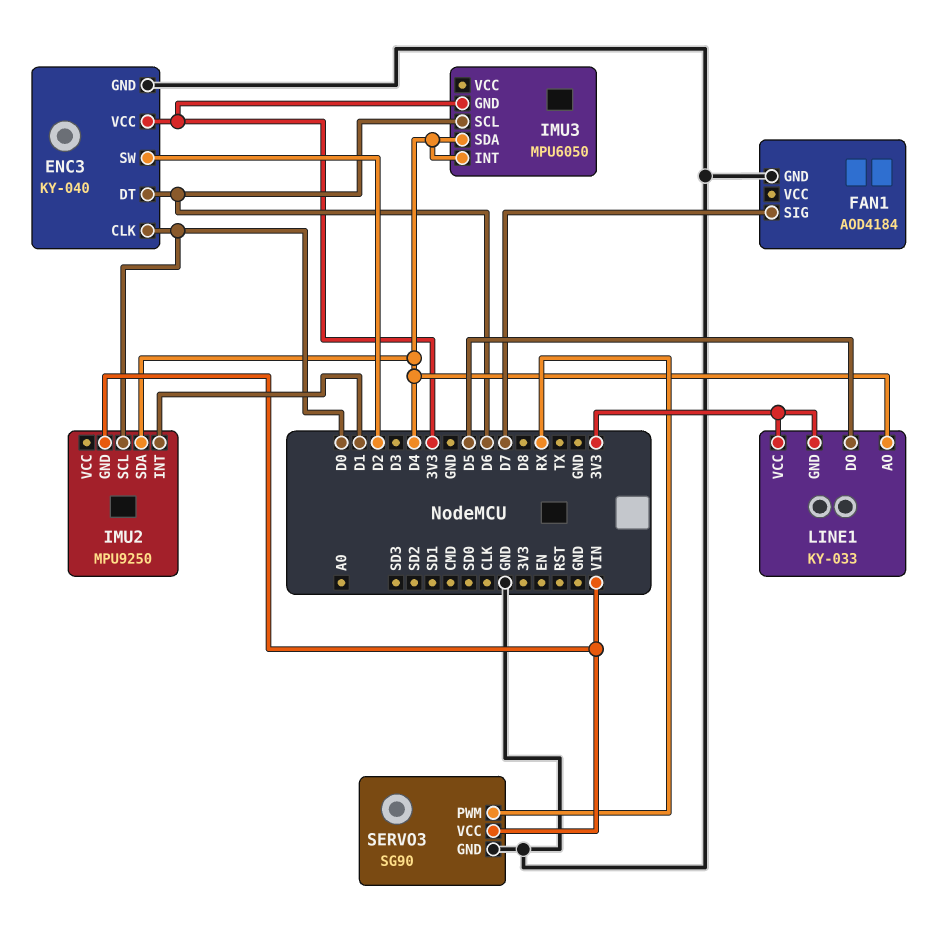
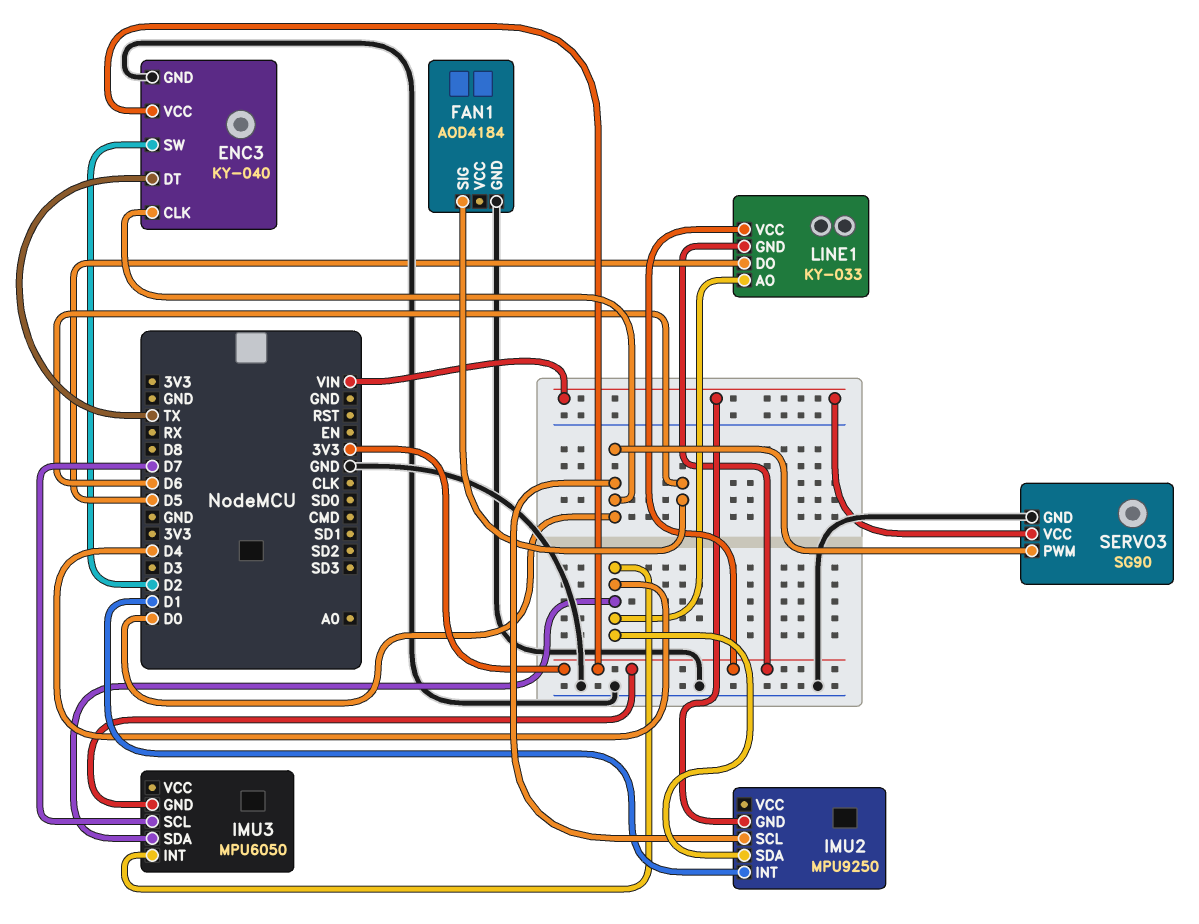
ENC3 pin DT: D6 -> TX
FAN1 pin SIG: D7 -> D6
IMU3 pin SCL: D6 -> D7
SERVO3 pin PWM: RX -> D0

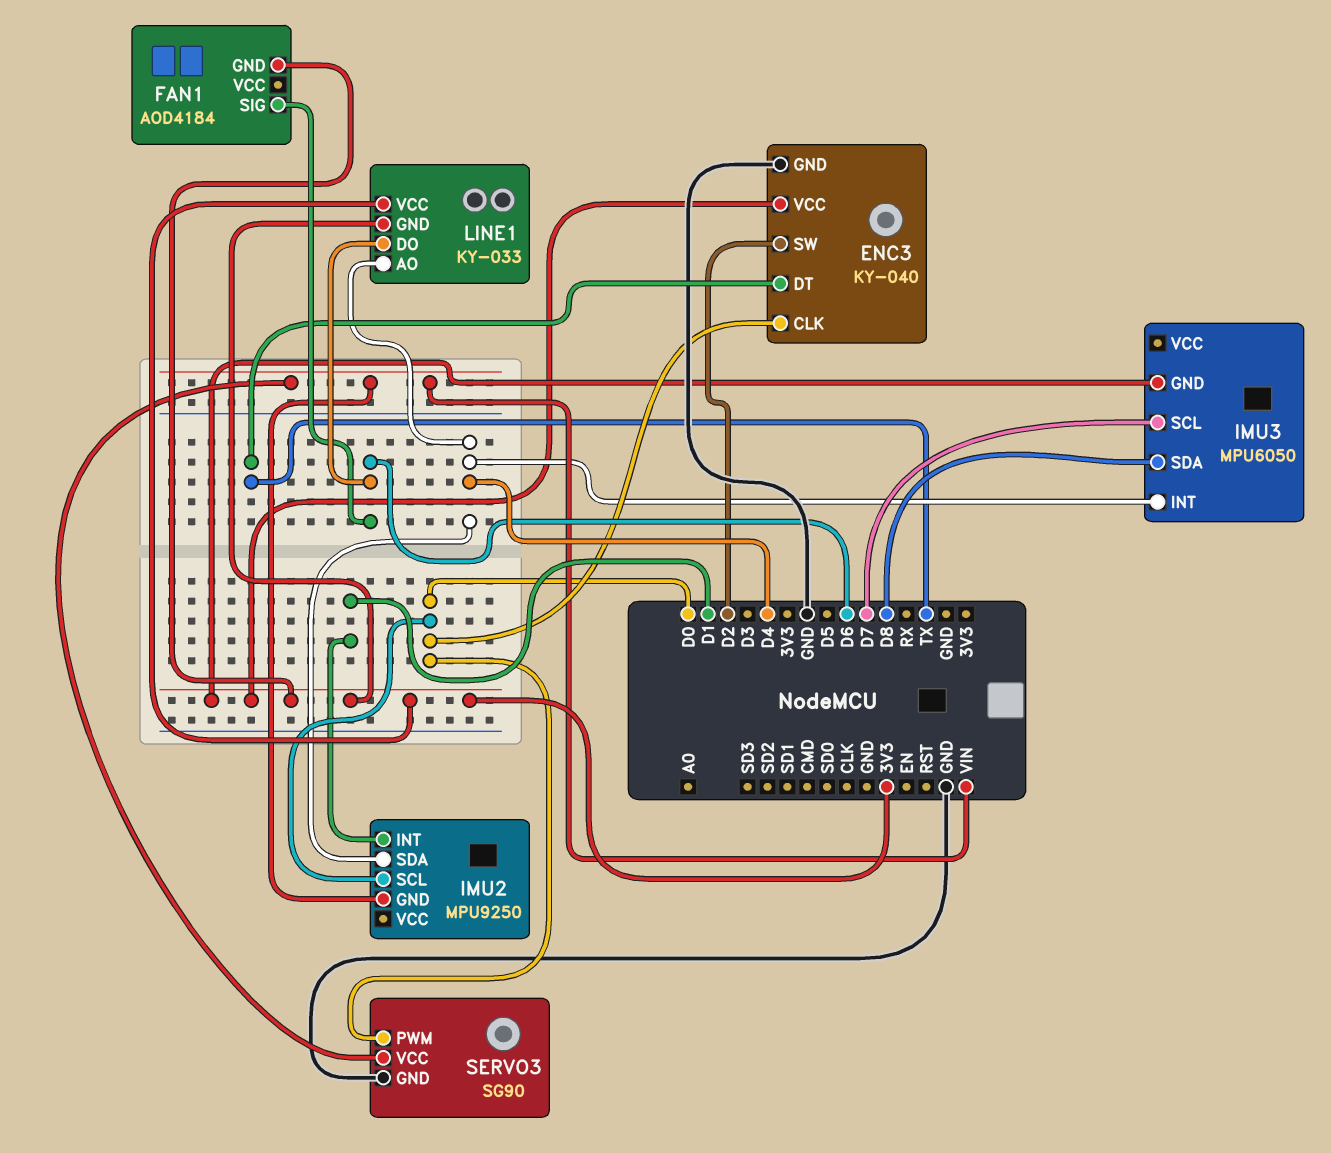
FAN1 pin GND: GND -> 3V3
IMU3 pin SDA: D4 -> D8
LINE1 pin DO: D5 -> D6

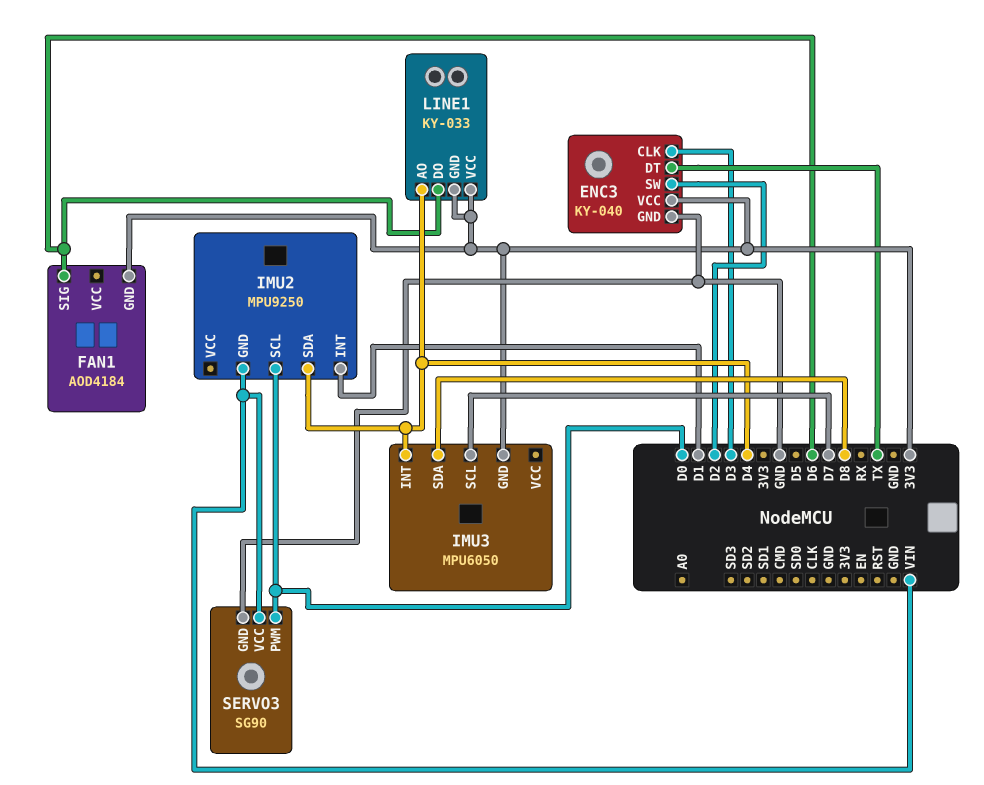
ENC3 pin CLK: D0 -> D3

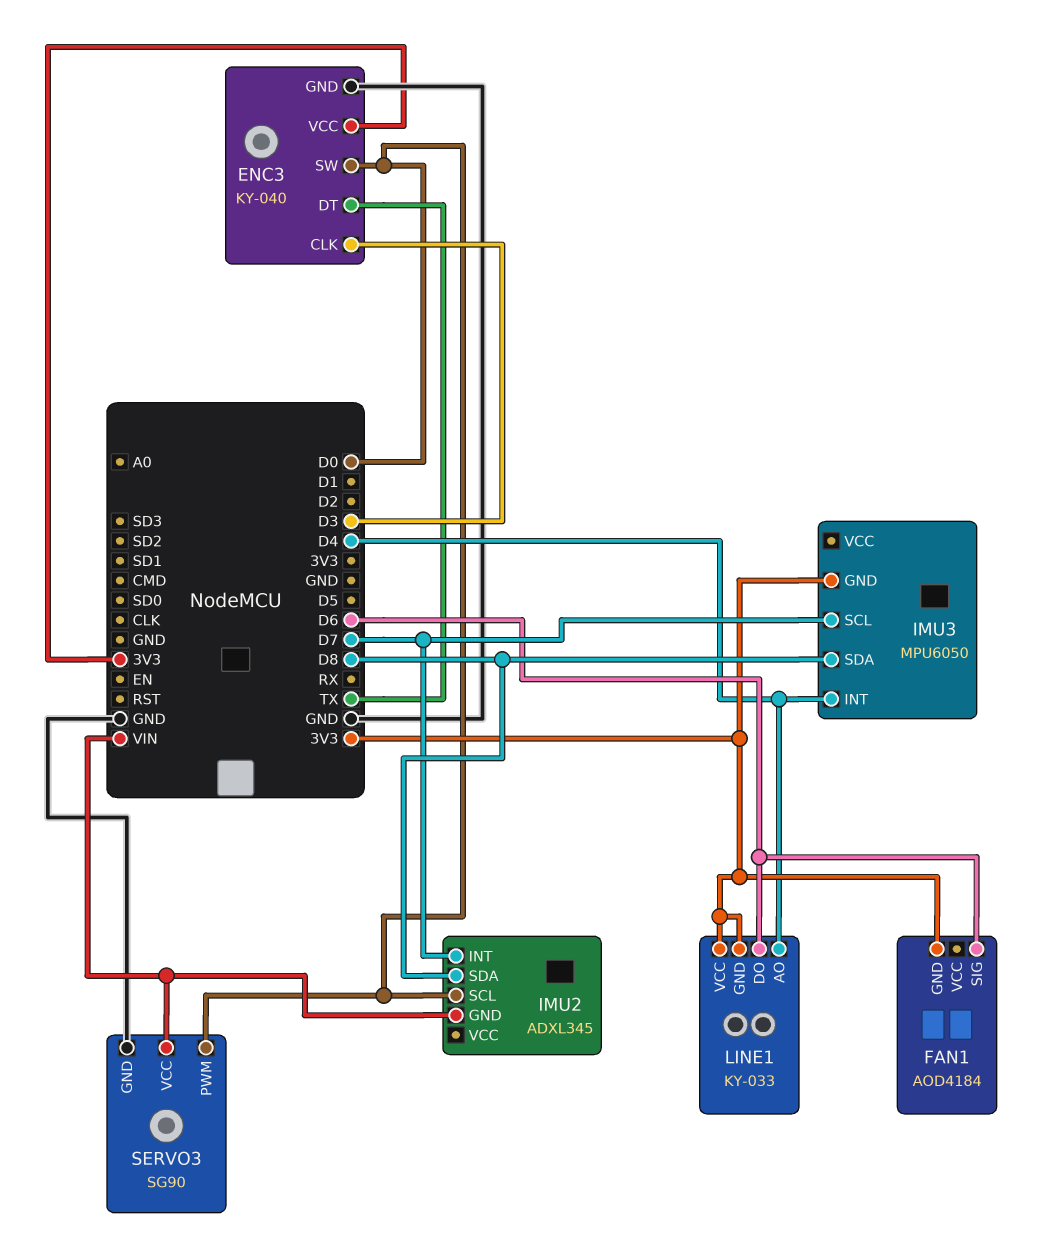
ENC3 pin SW: D2 -> D0
IMU2: MPU9250 -> ADXL345
IMU2 pin INT: D1 -> D7
IMU2 pin SDA: D4 -> D8

